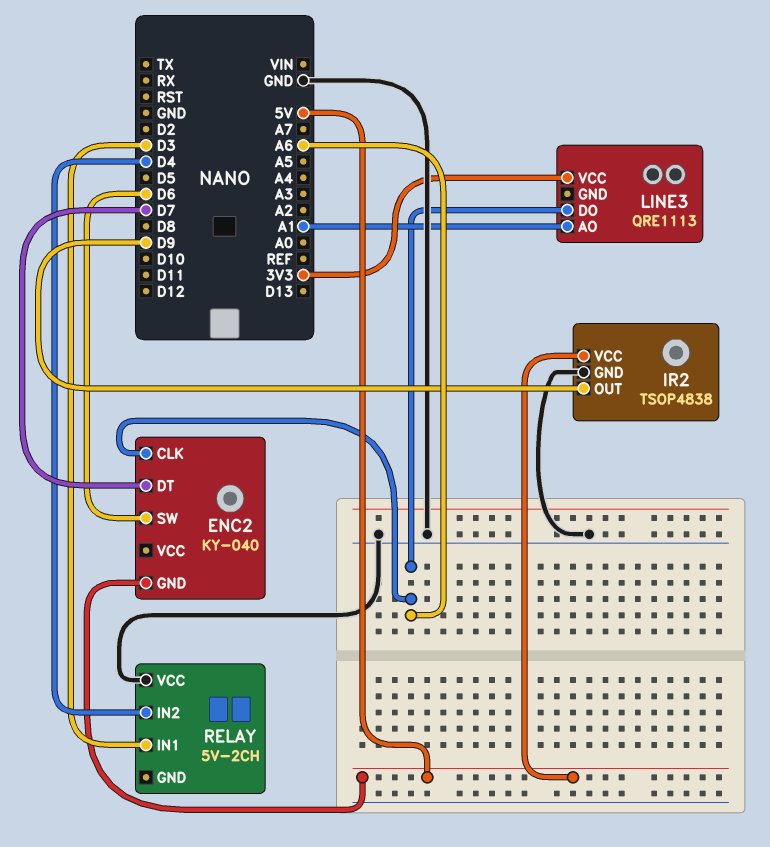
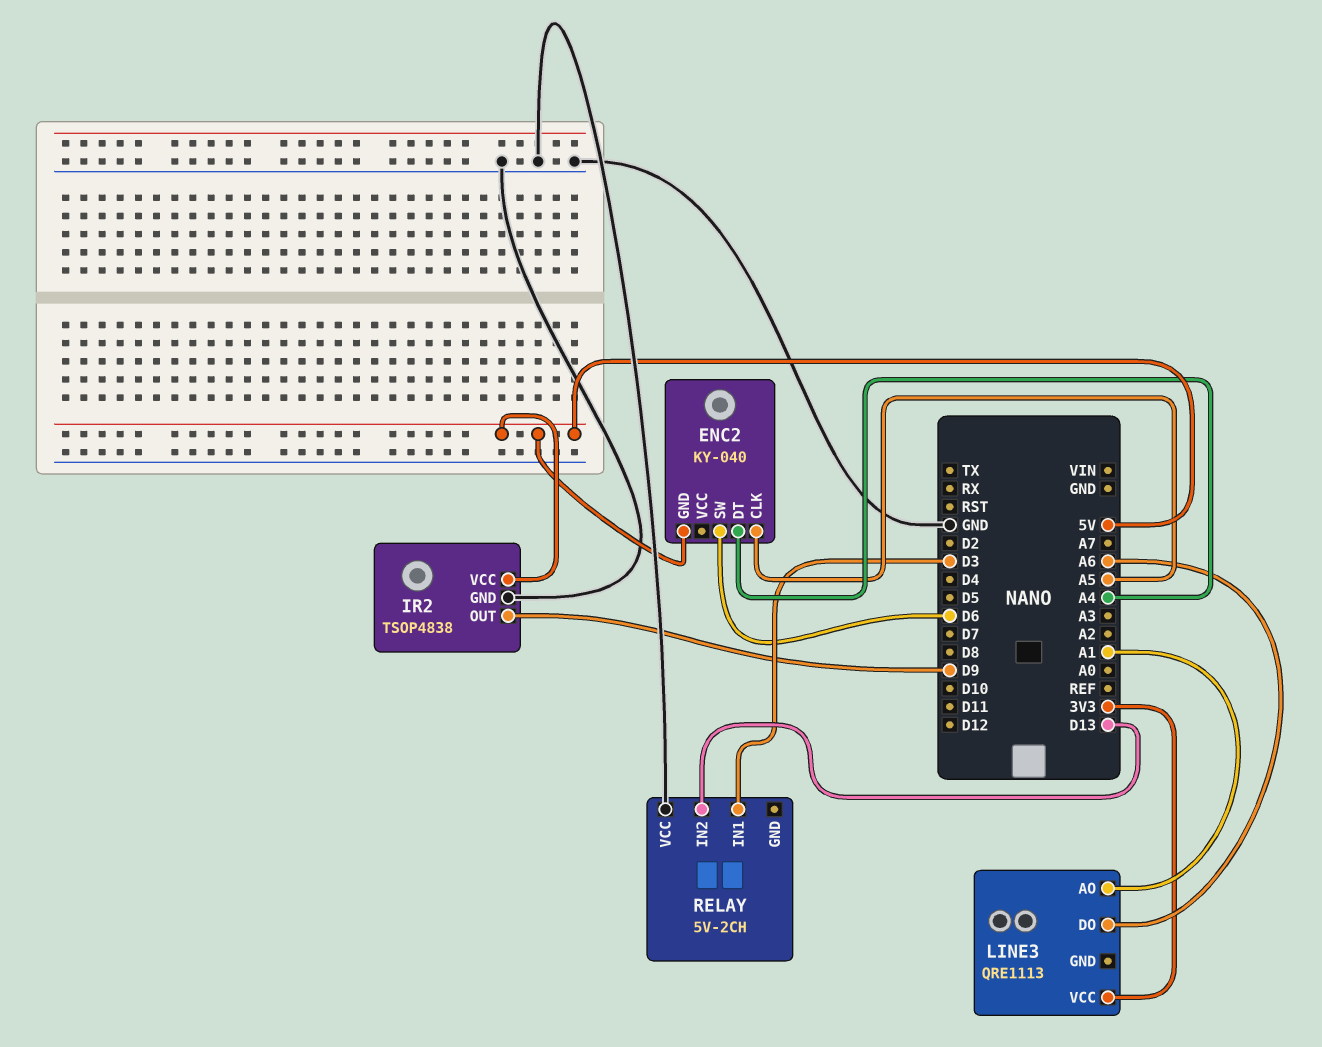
ENC2 pin CLK: A6 -> A5
ENC2 pin DT: D7 -> A4
RELAY pin IN2: D4 -> D13

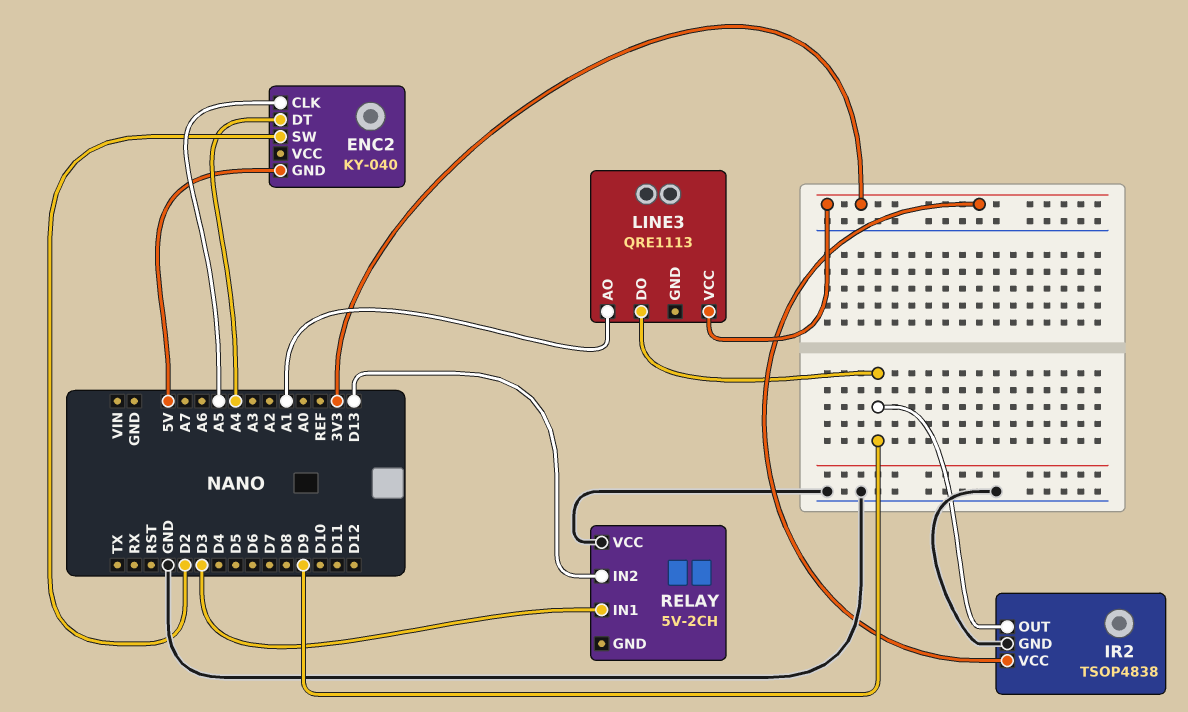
ENC2 pin SW: D6 -> D2
IR2 pin VCC: 5V -> 3V3
LINE3 pin DO: A6 -> D9

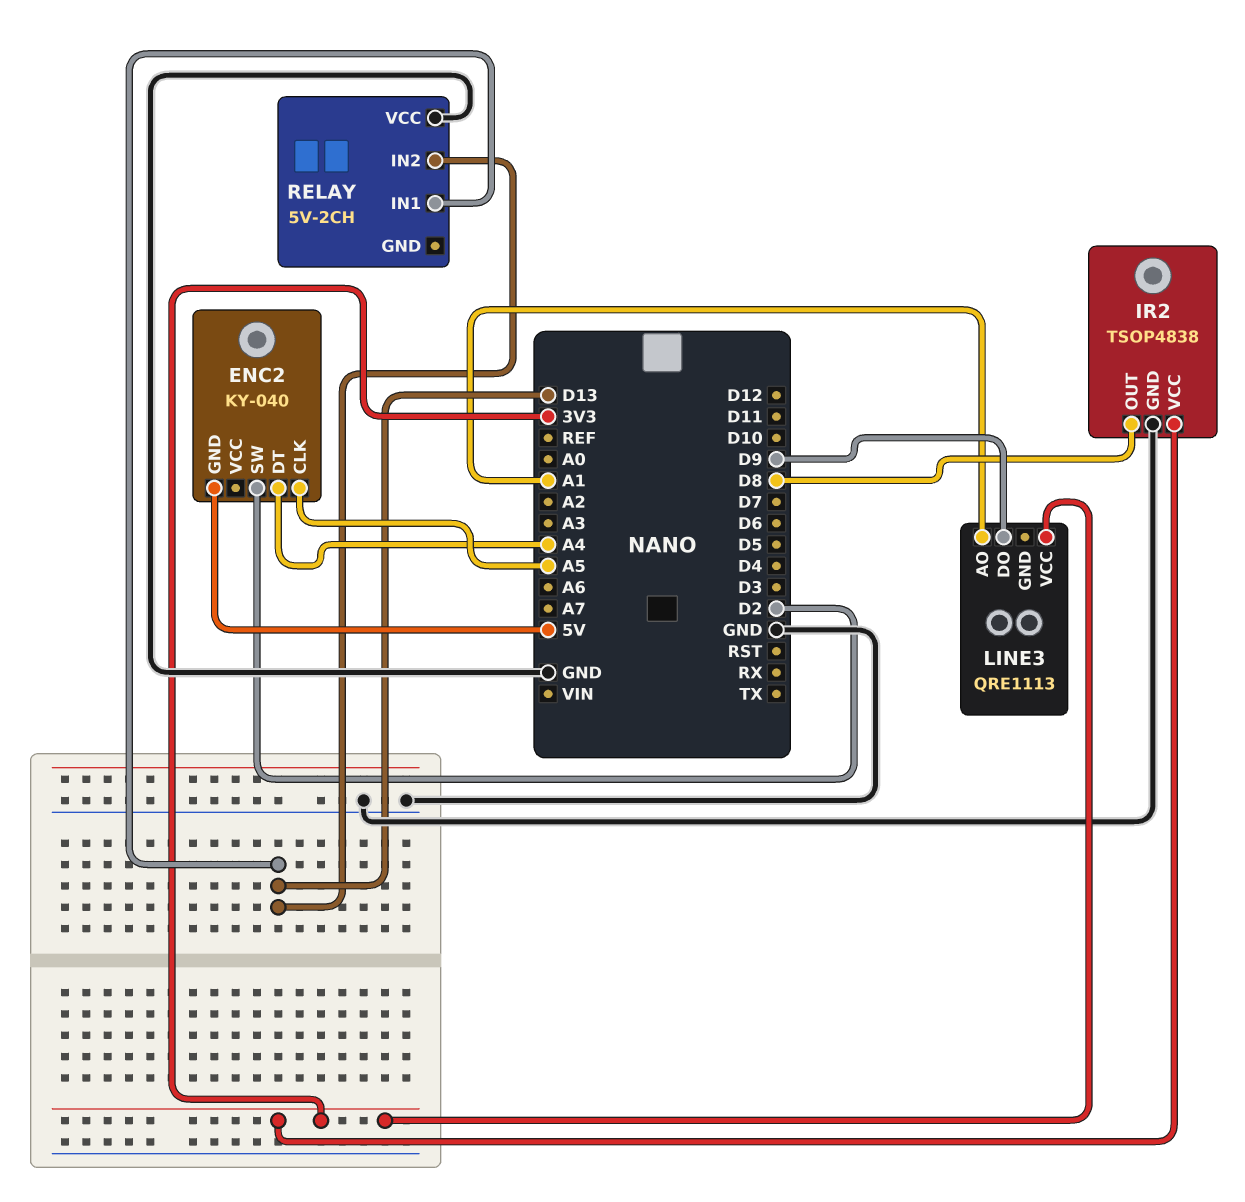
IR2 pin OUT: D9 -> D8
RELAY pin IN1: D3 -> D13

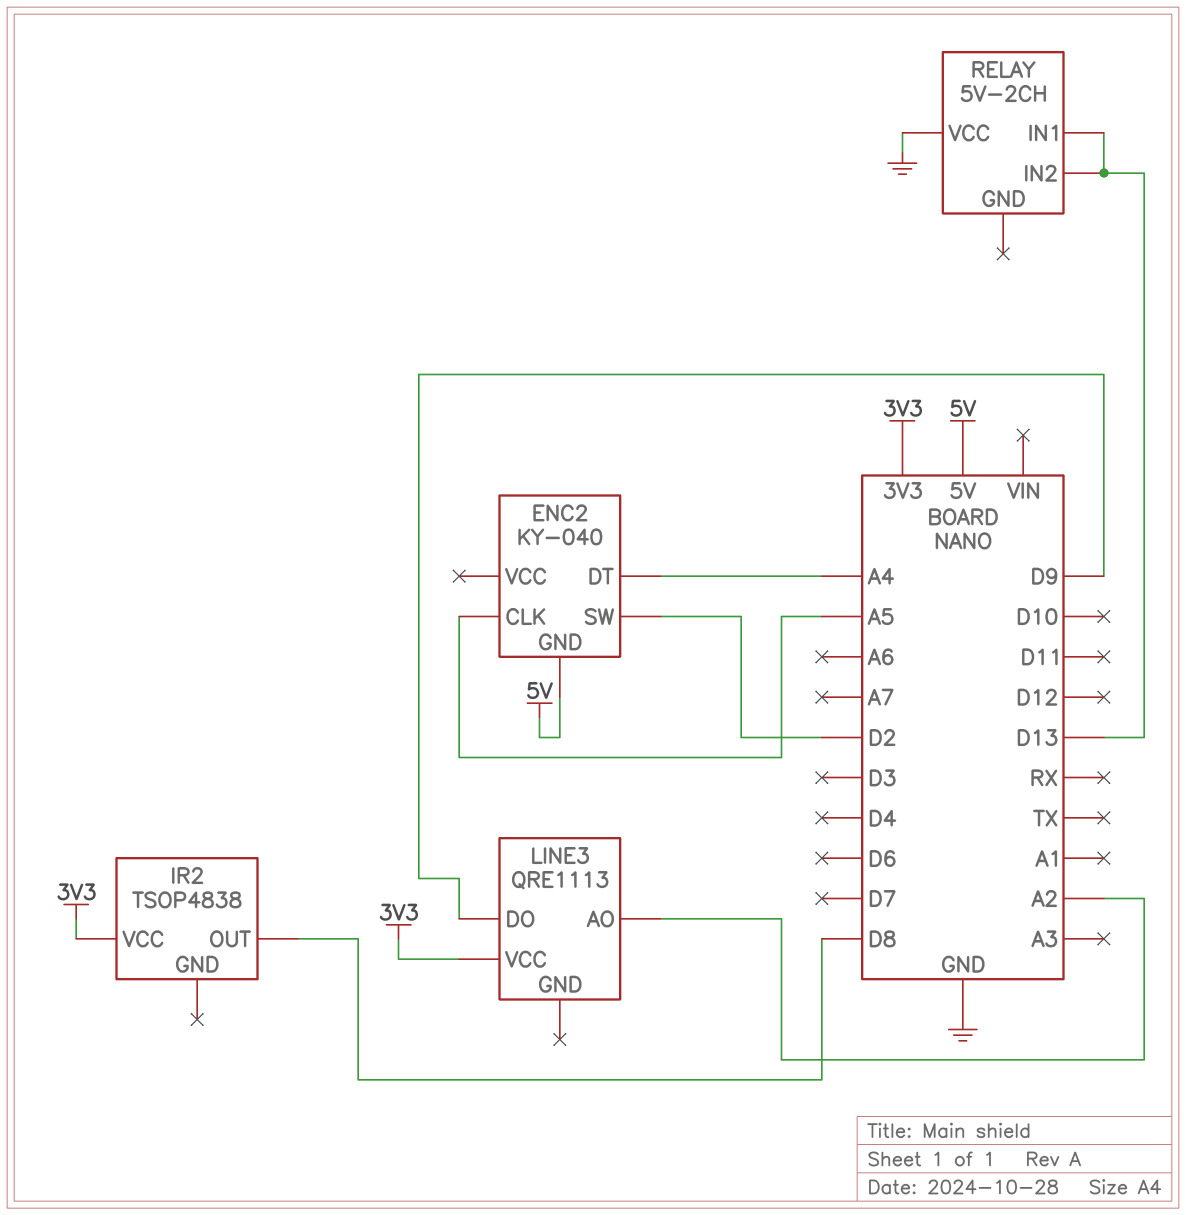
IR2 pin GND: GND -> none
LINE3 pin AO: A1 -> A2

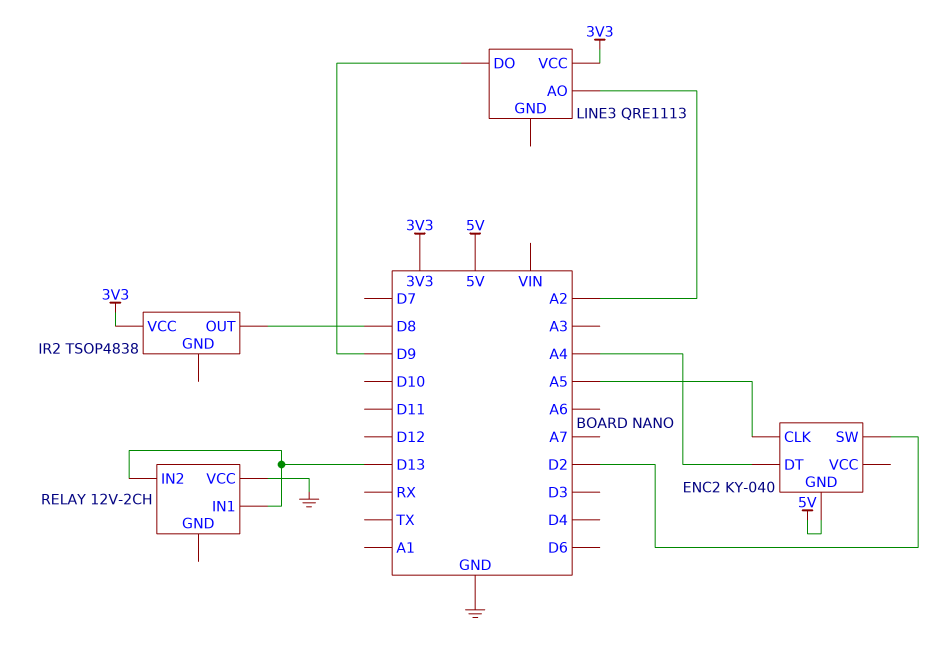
RELAY: 5V-2CH -> 12V-2CH

